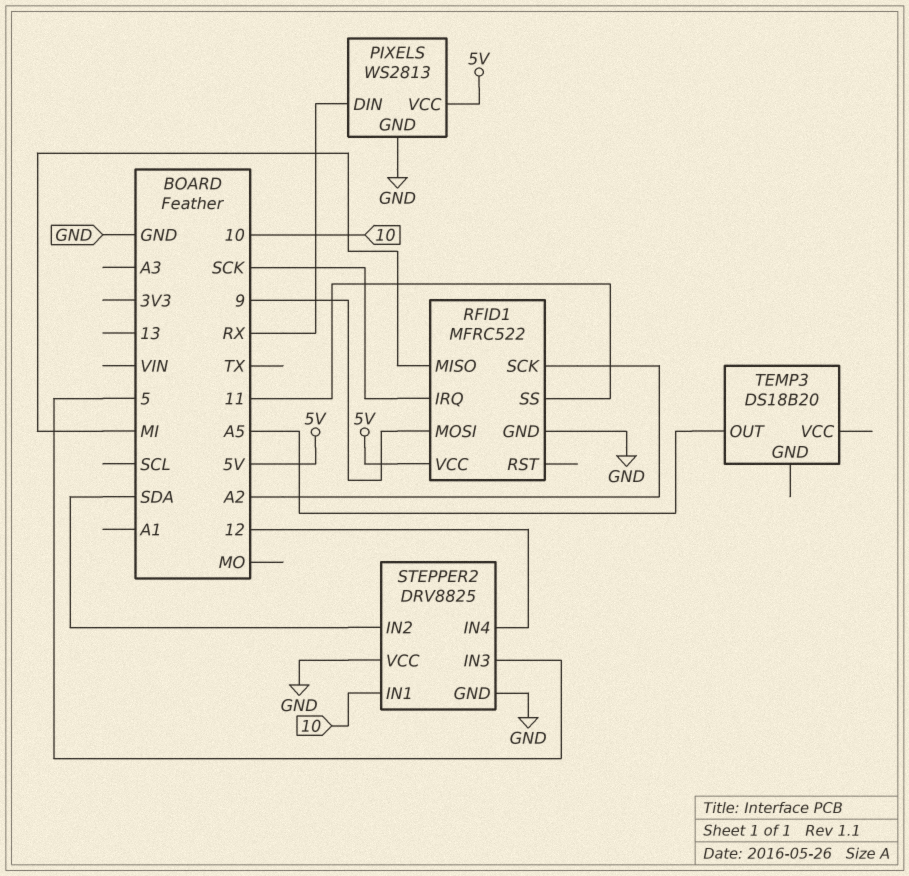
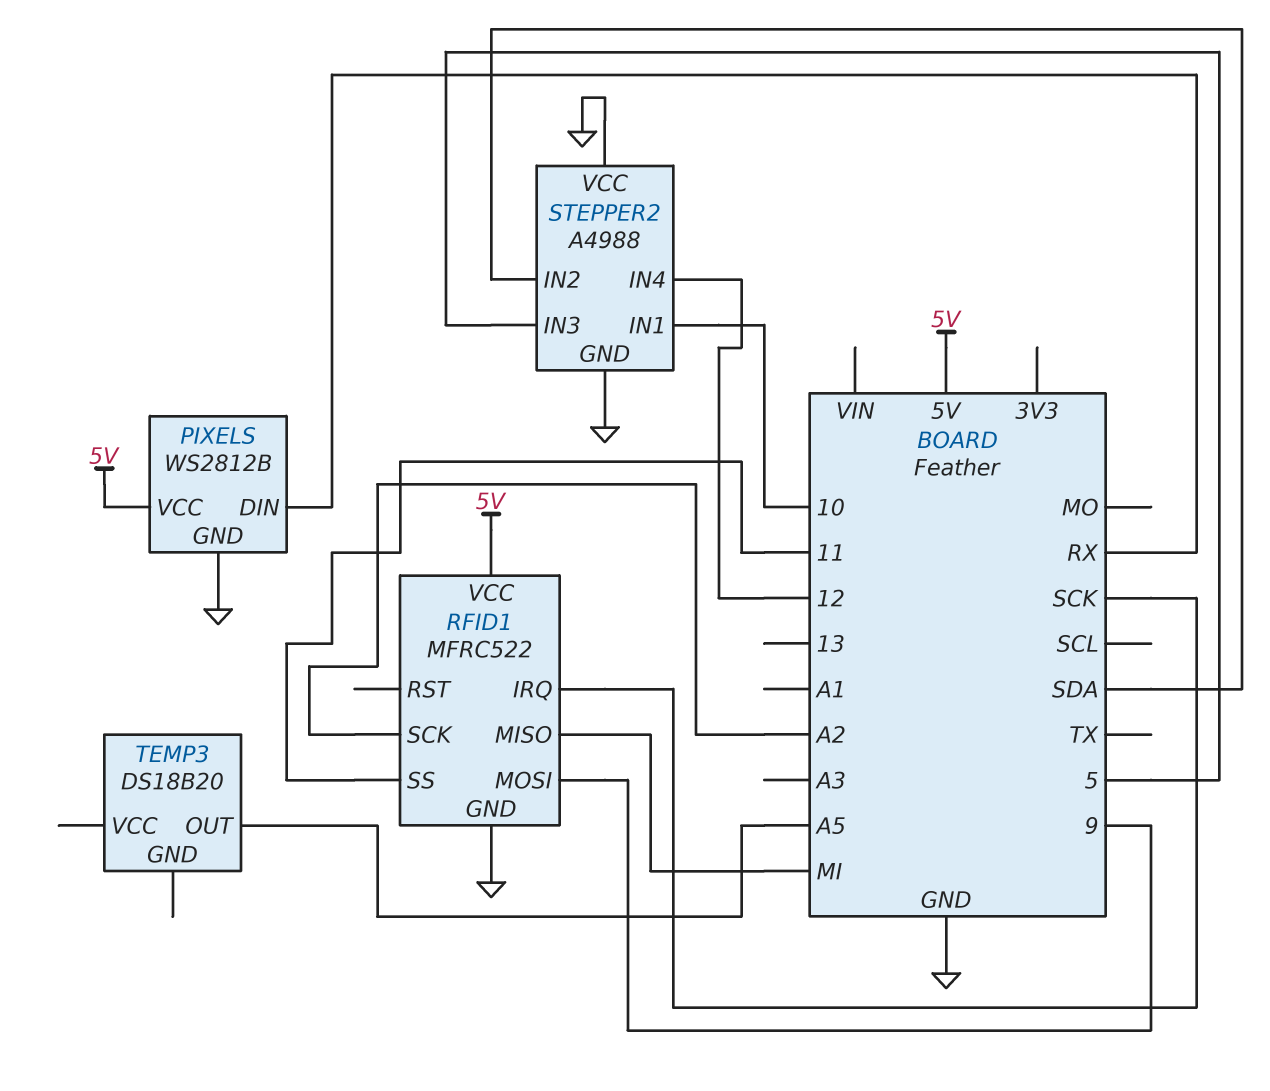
PIXELS: WS2813 -> WS2812B
STEPPER2: DRV8825 -> A4988

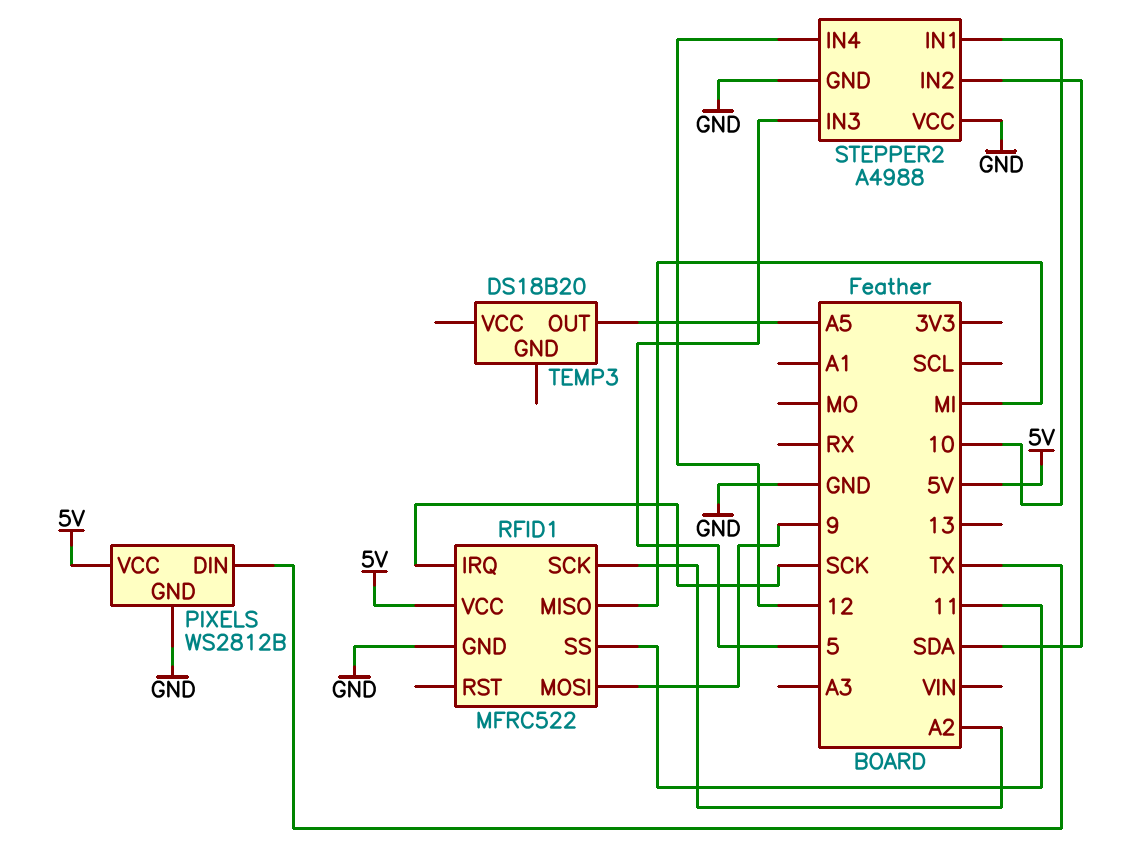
PIXELS pin DIN: RX -> TX

